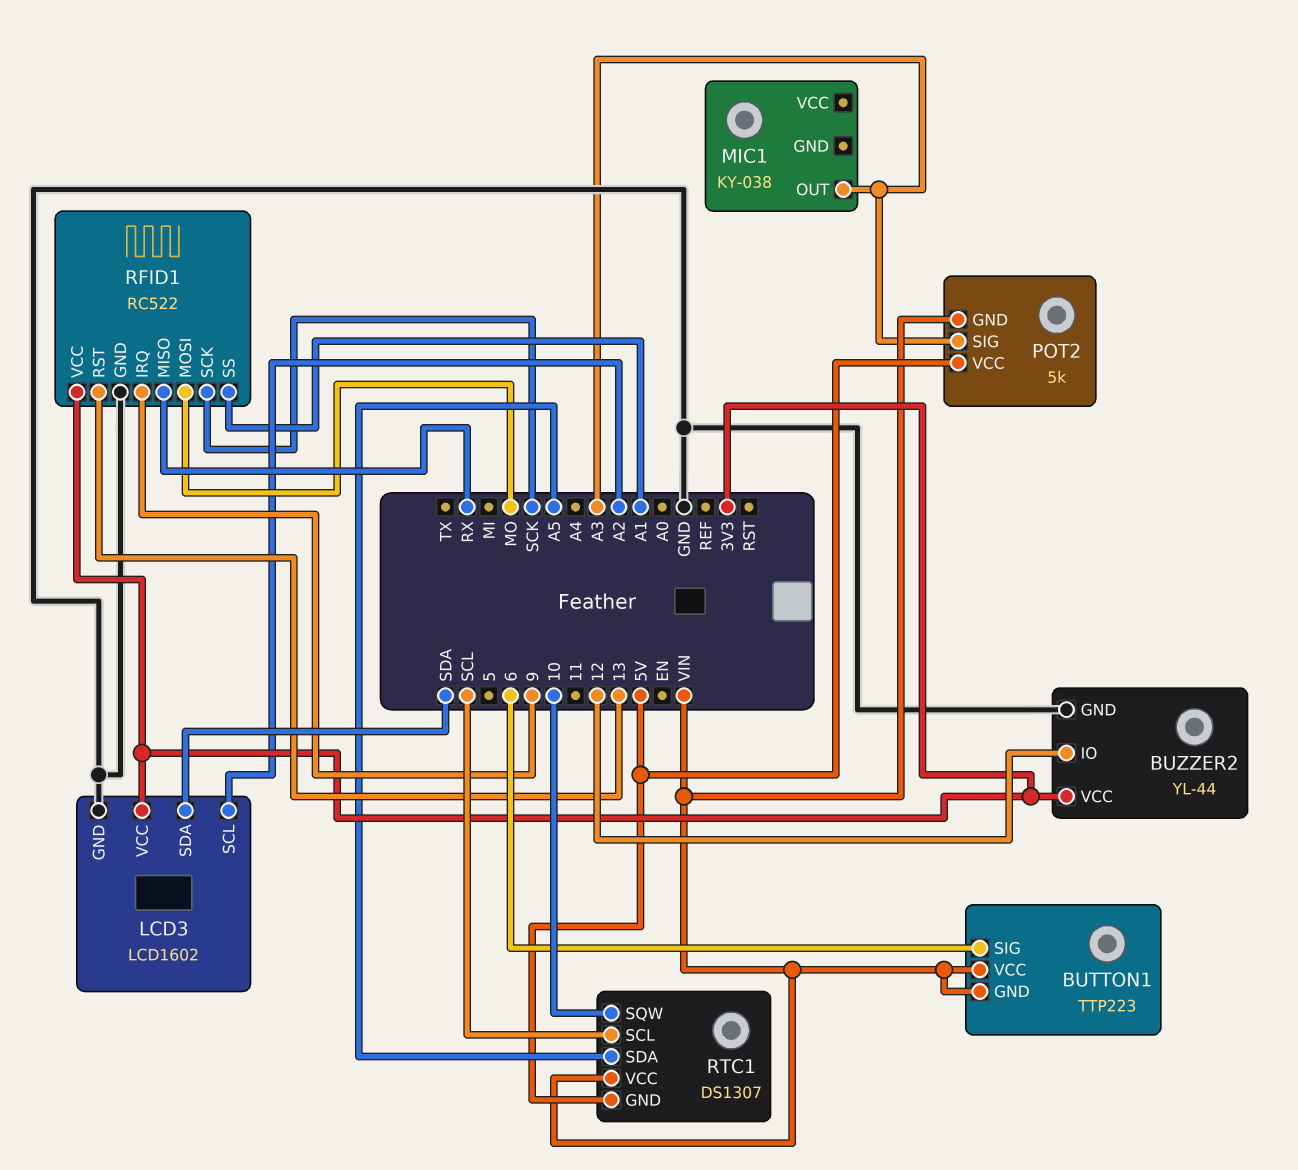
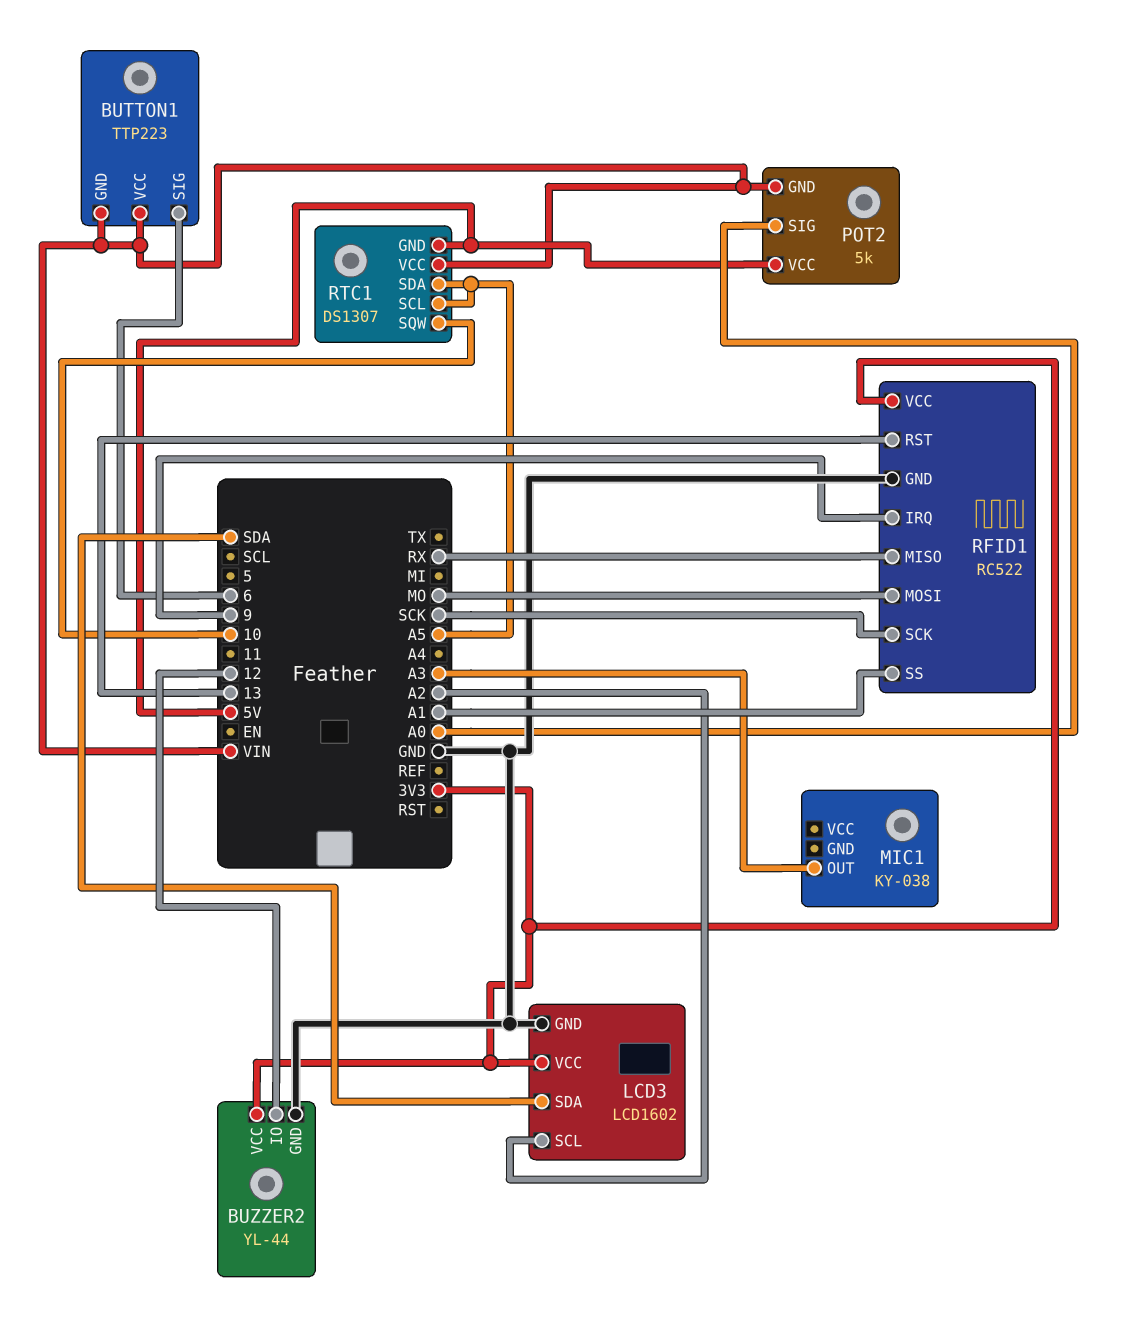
POT2 pin SIG: A3 -> A0
RTC1 pin SCL: SCL -> A5

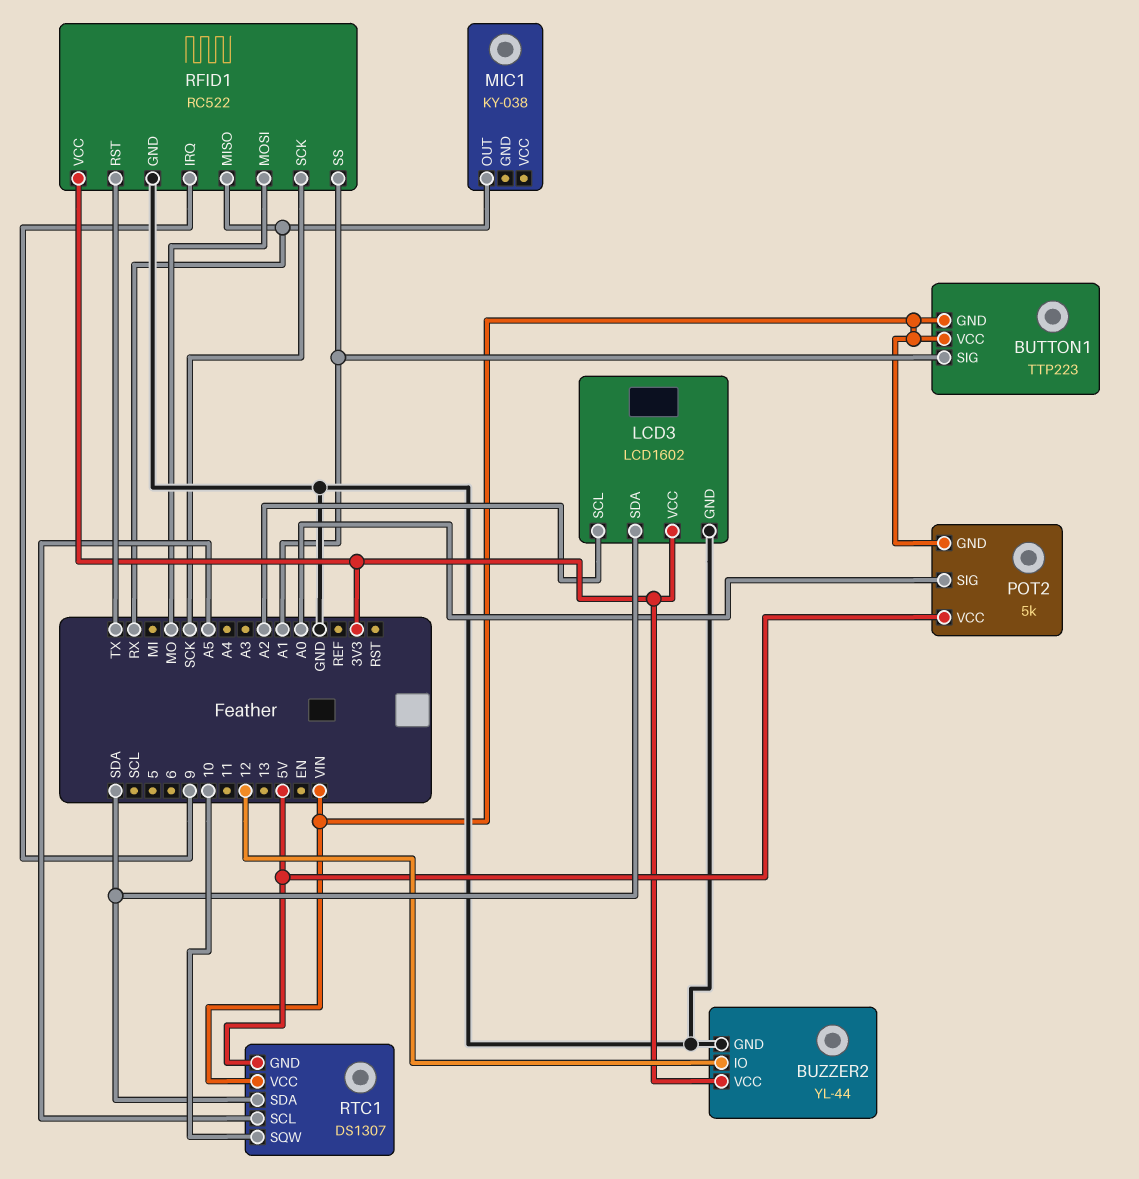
BUTTON1 pin SIG: 6 -> A1
MIC1 pin OUT: A3 -> RX
RFID1 pin RST: 13 -> TX
RTC1 pin SDA: A5 -> SDA

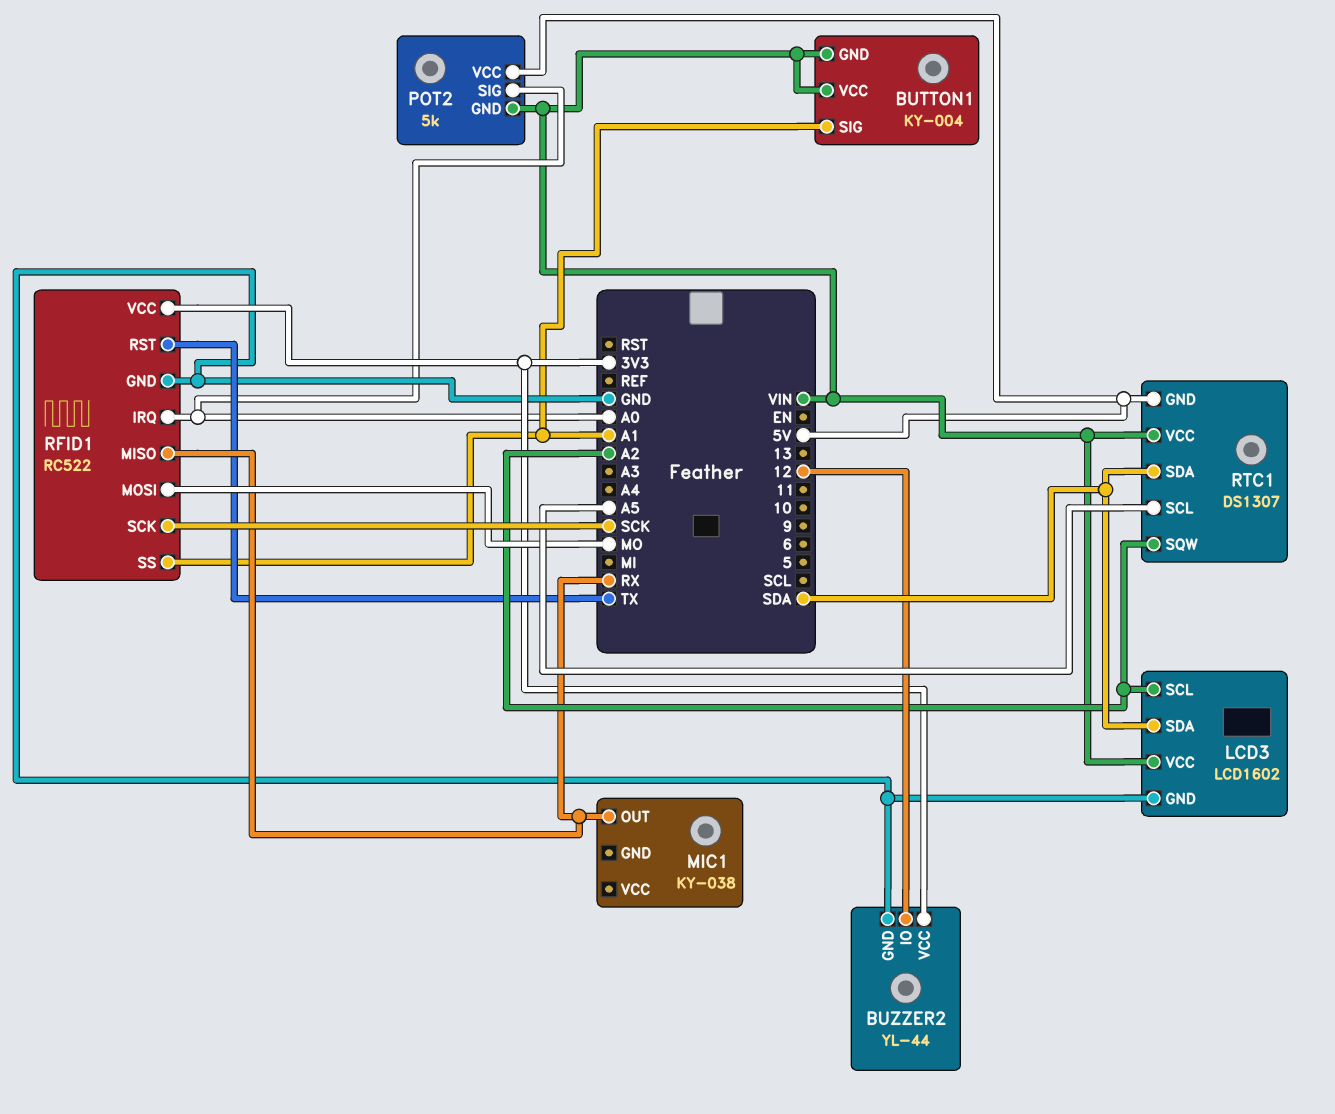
BUTTON1: TTP223 -> KY-004
LCD3 pin VCC: 3V3 -> VIN
RFID1 pin IRQ: 9 -> A0
RTC1 pin SQW: 10 -> A2

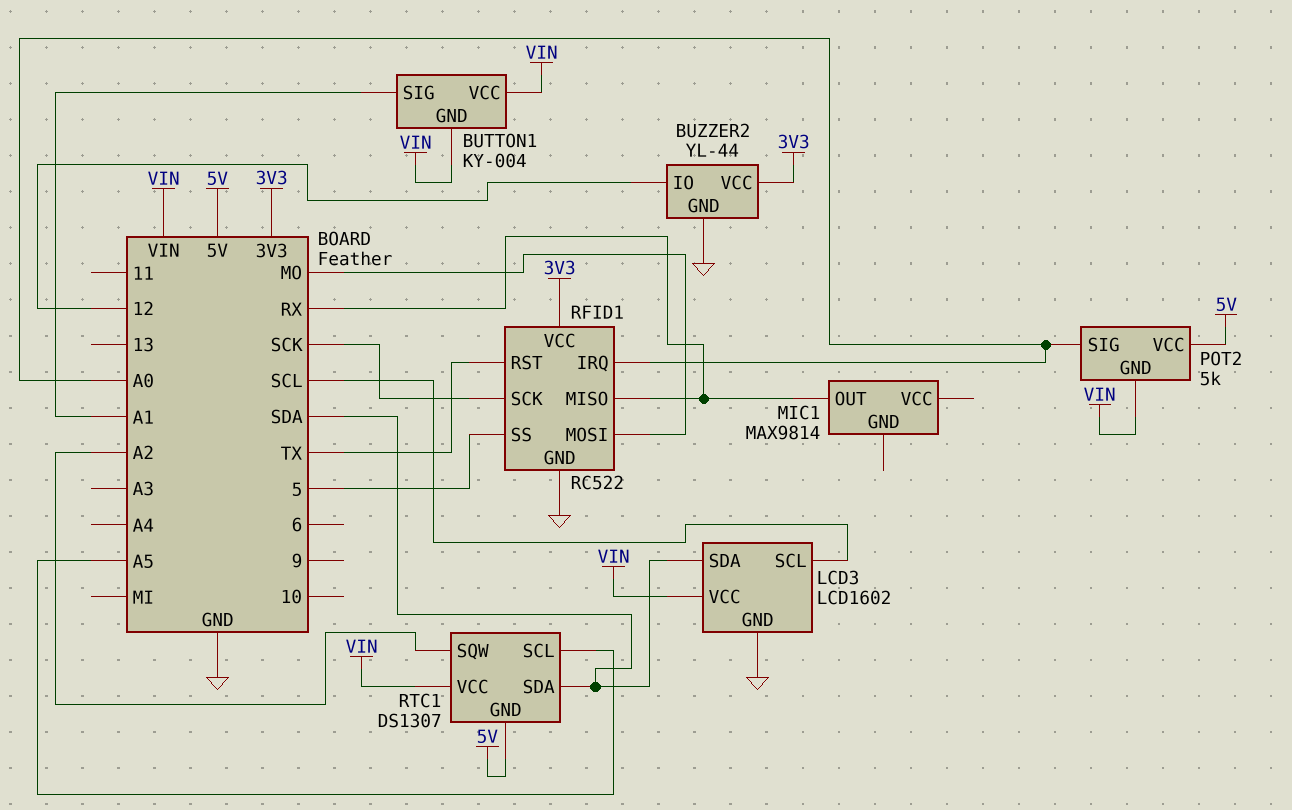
LCD3 pin SCL: A2 -> SCL
MIC1: KY-038 -> MAX9814
RFID1 pin SS: A1 -> 5

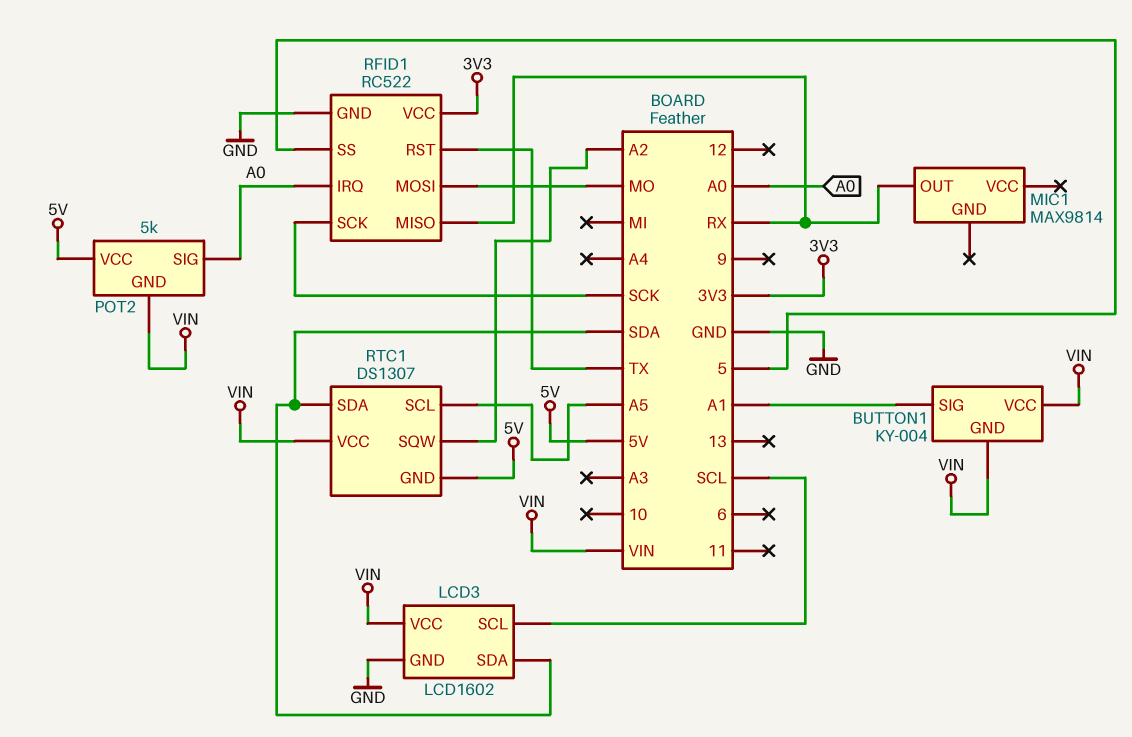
BUZZER2: YL-44 -> none
BUZZER2 pin GND: GND -> none
BUZZER2 pin IO: 12 -> none
BUZZER2 pin VCC: 3V3 -> none

